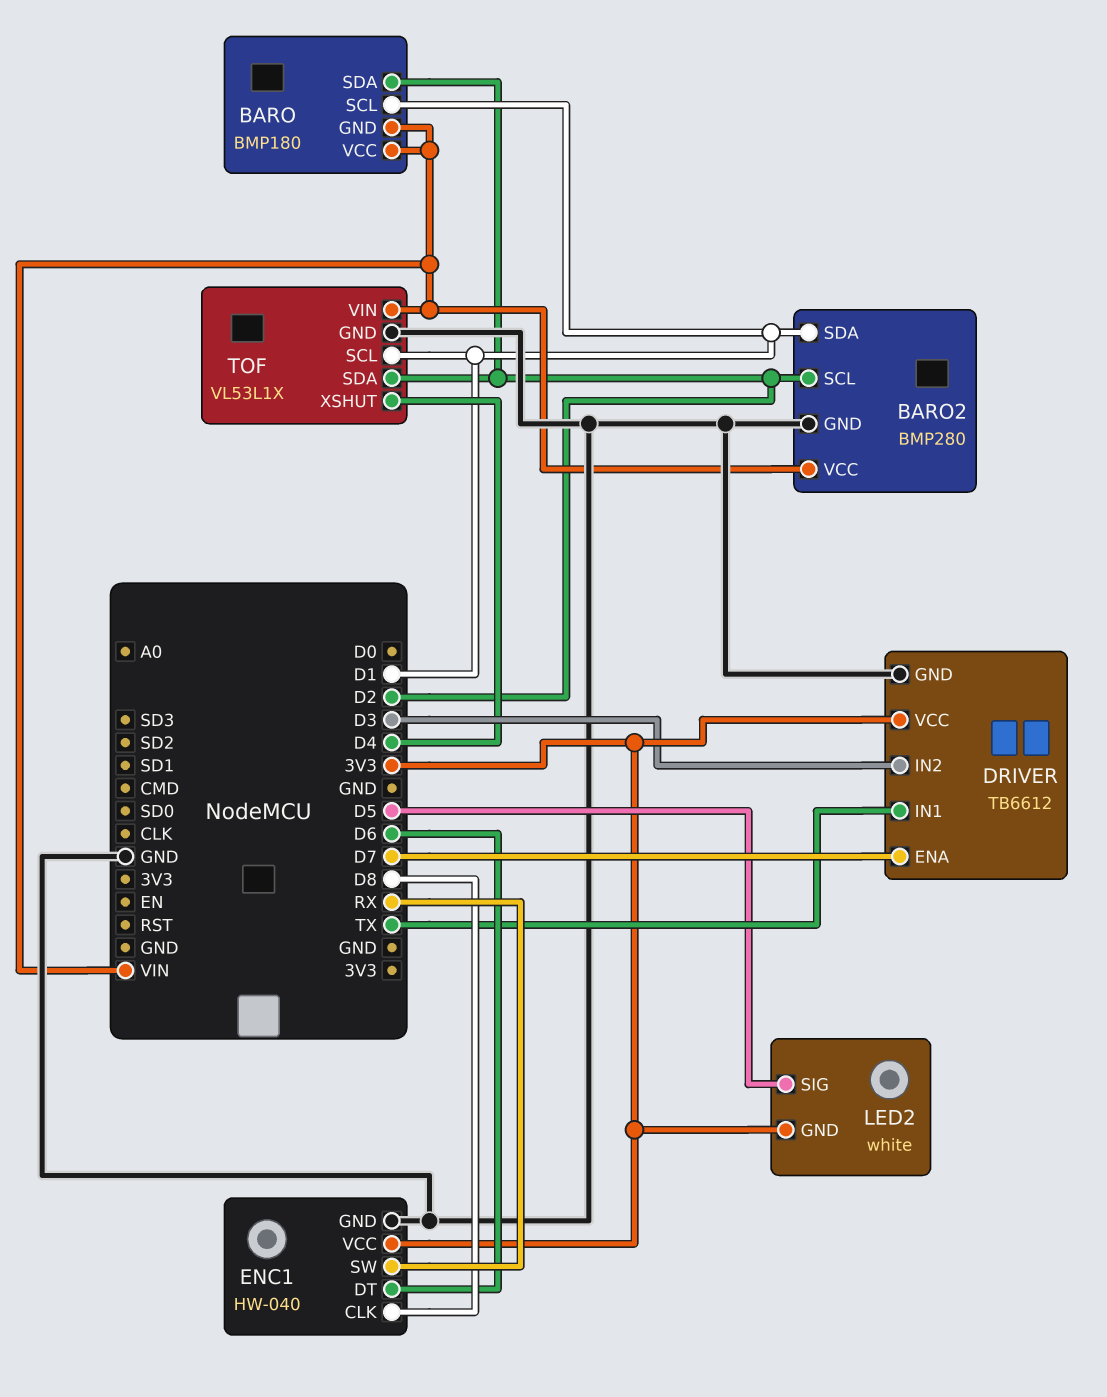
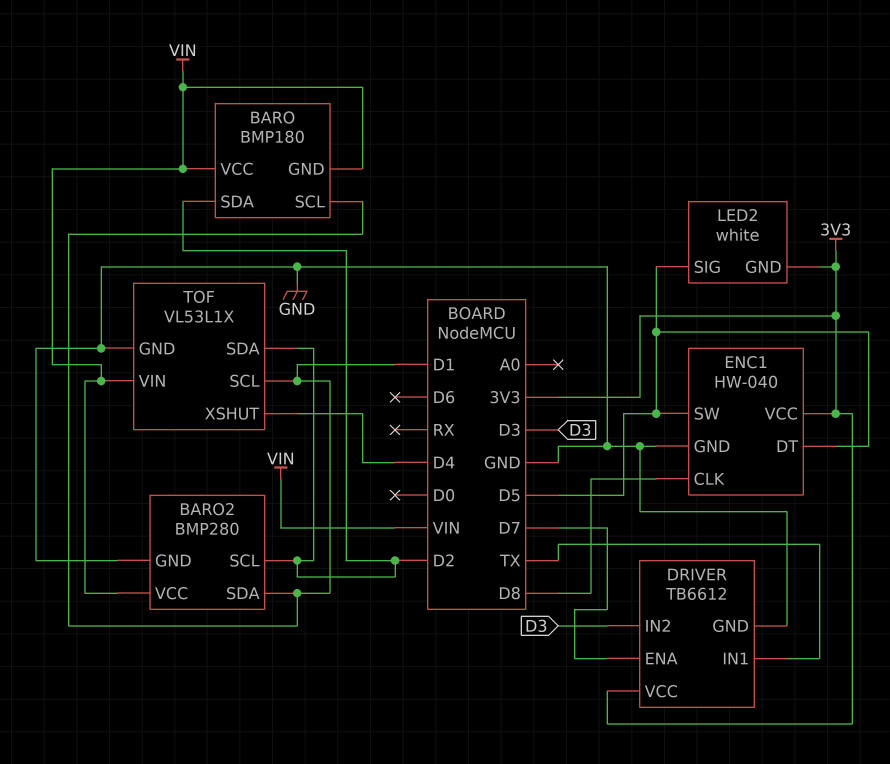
ENC1 pin DT: D6 -> D5
ENC1 pin SW: RX -> D5

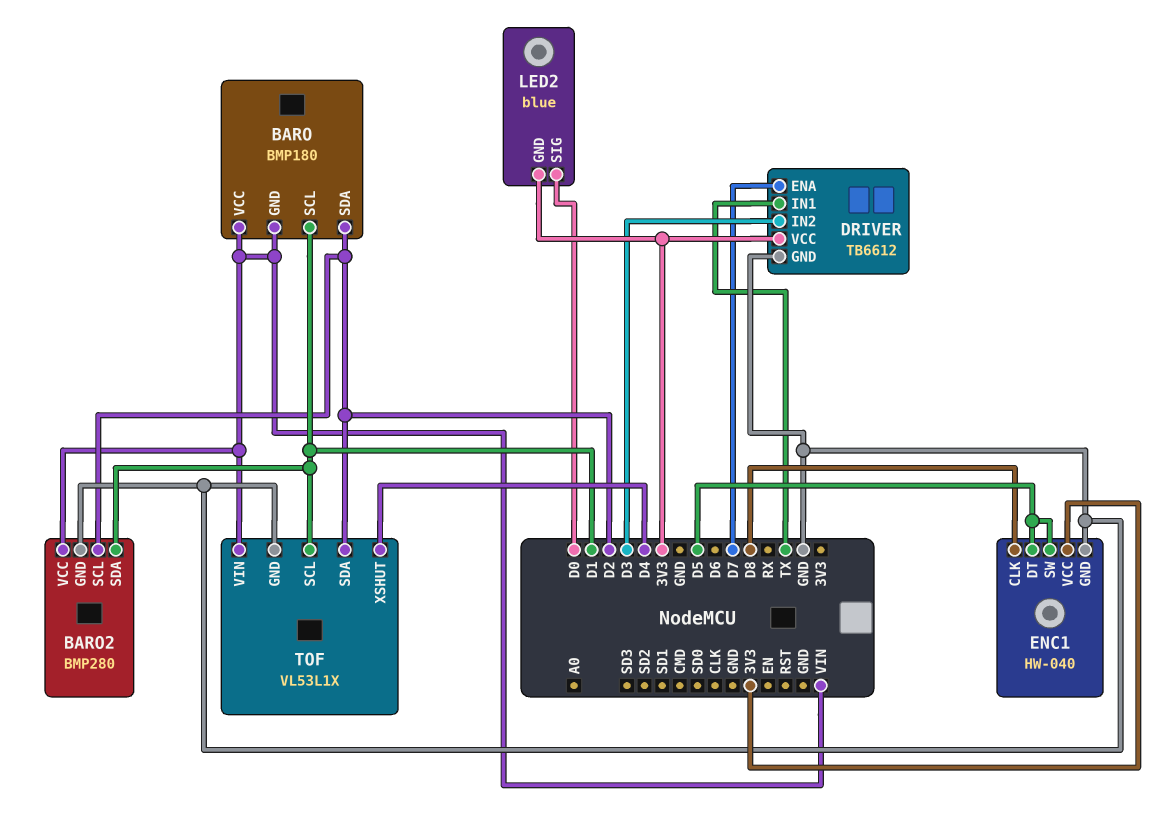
LED2: white -> blue
LED2 pin SIG: D5 -> D0

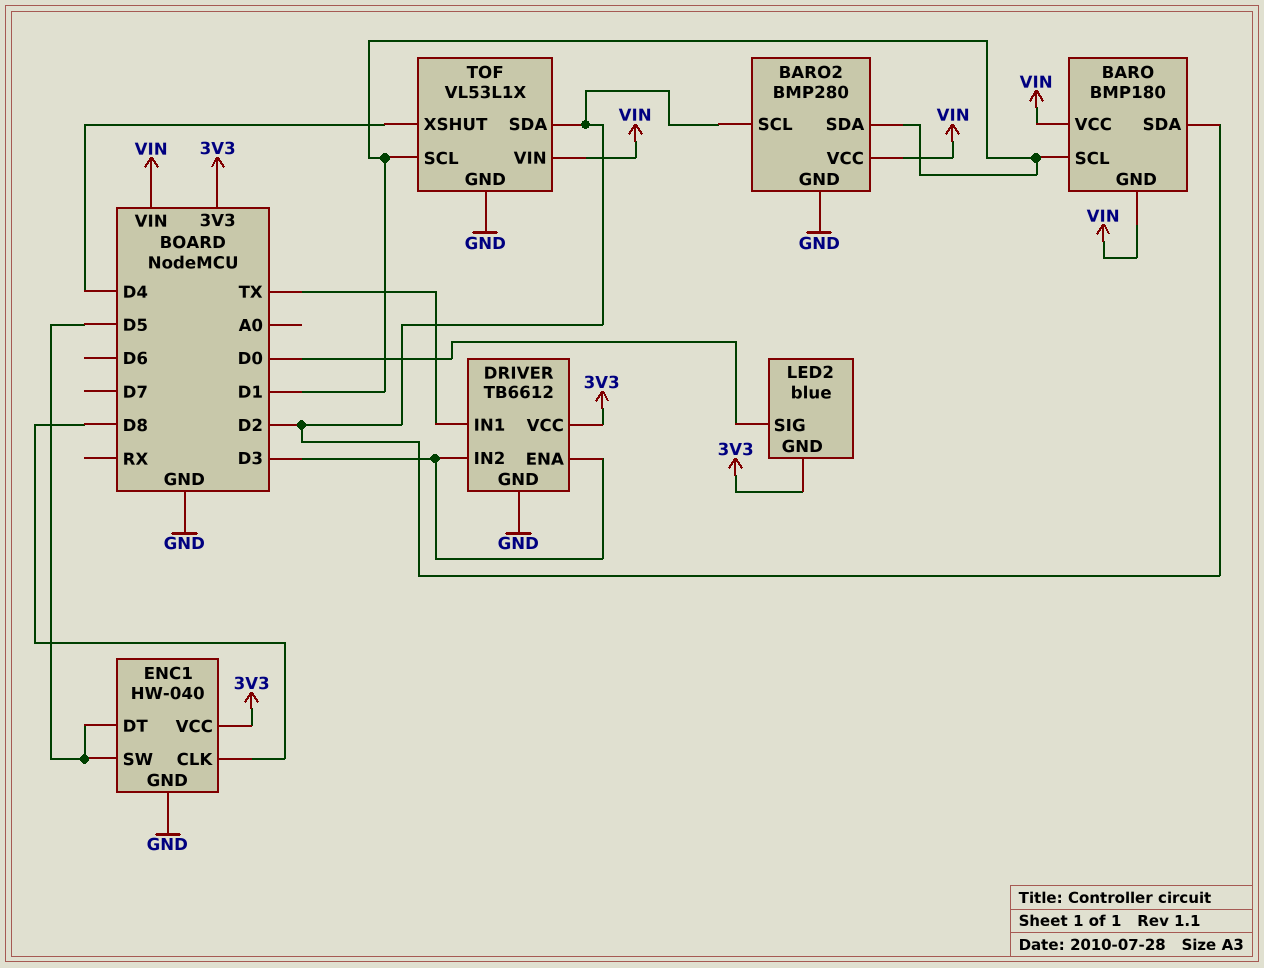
DRIVER pin ENA: D7 -> D3

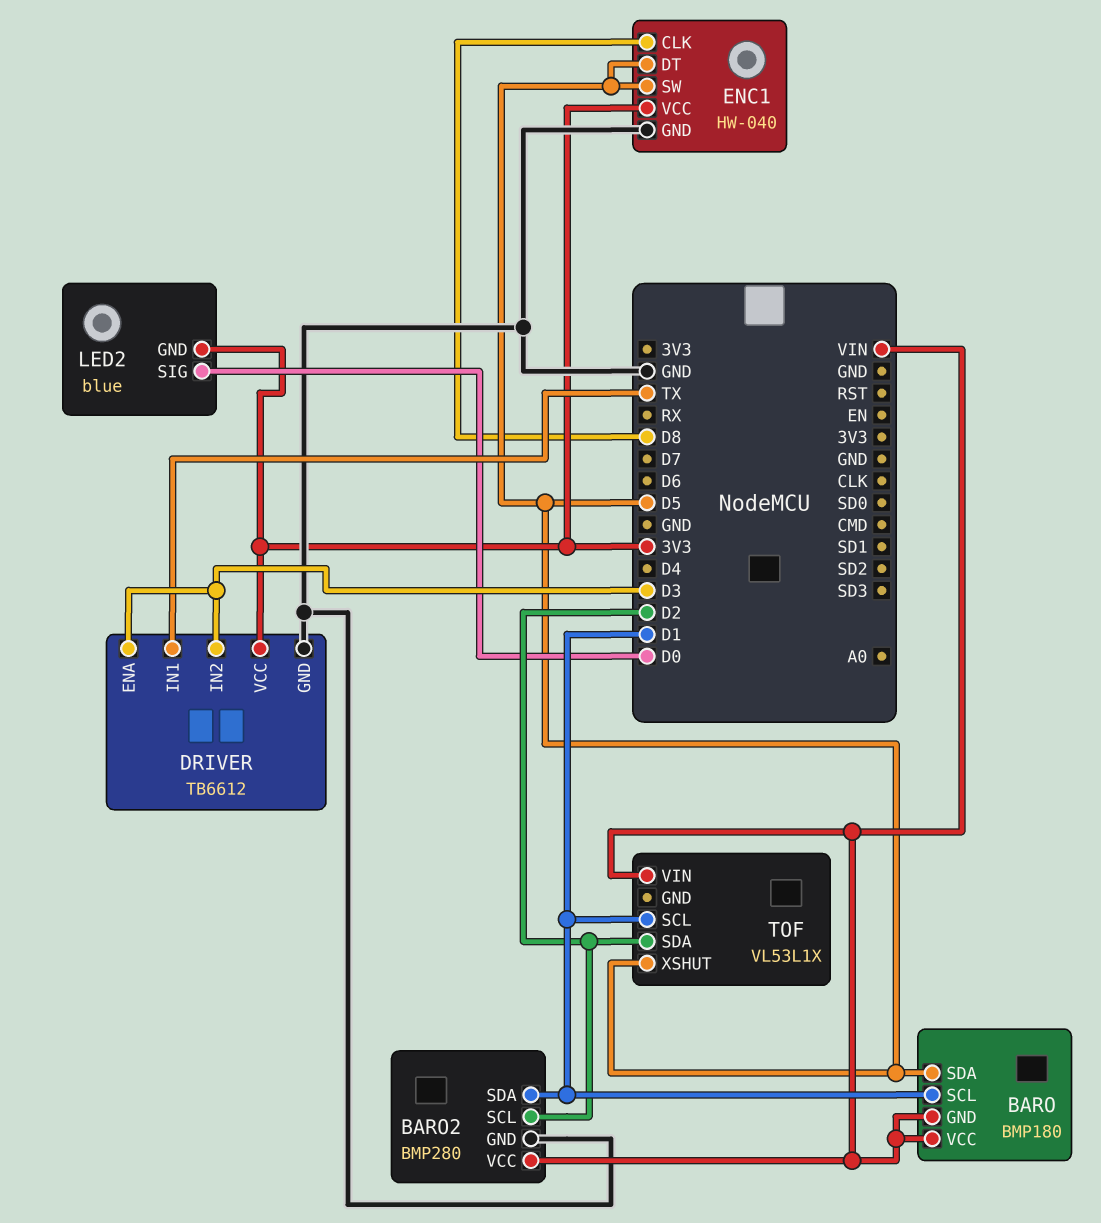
BARO pin SDA: D2 -> D5
TOF pin GND: GND -> none
TOF pin XSHUT: D4 -> D5

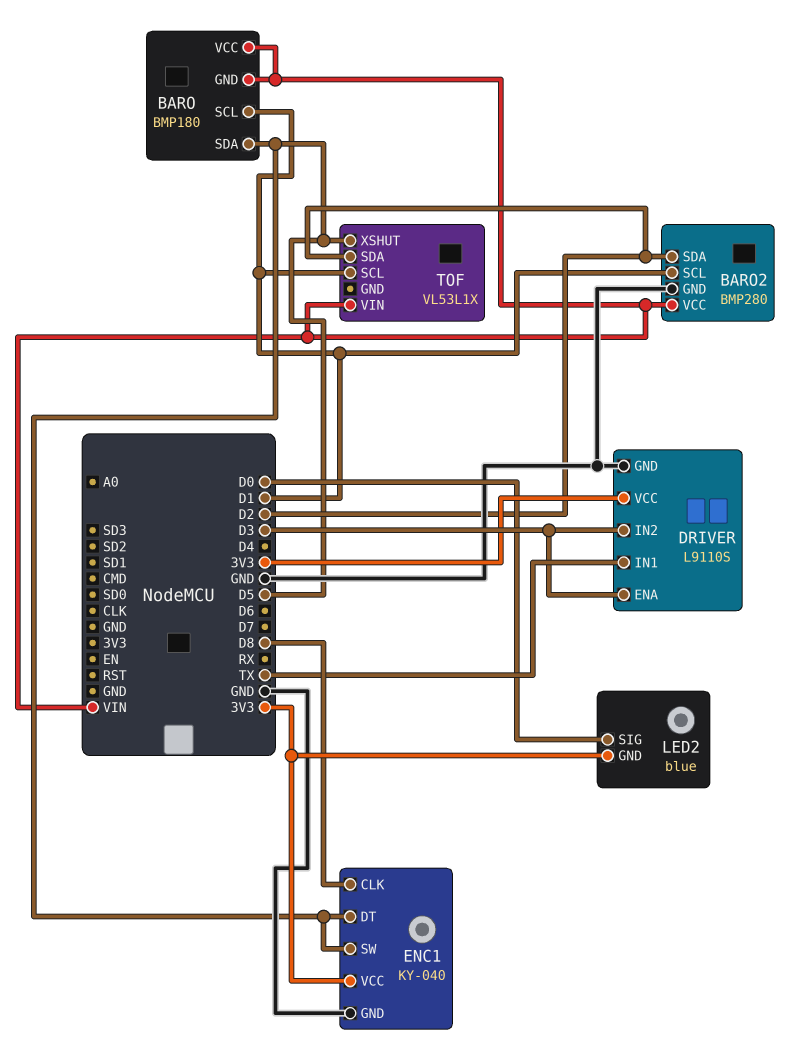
BARO2 pin SCL: D2 -> D1
BARO2 pin SDA: D1 -> D2
DRIVER: TB6612 -> L9110S
ENC1: HW-040 -> KY-040

